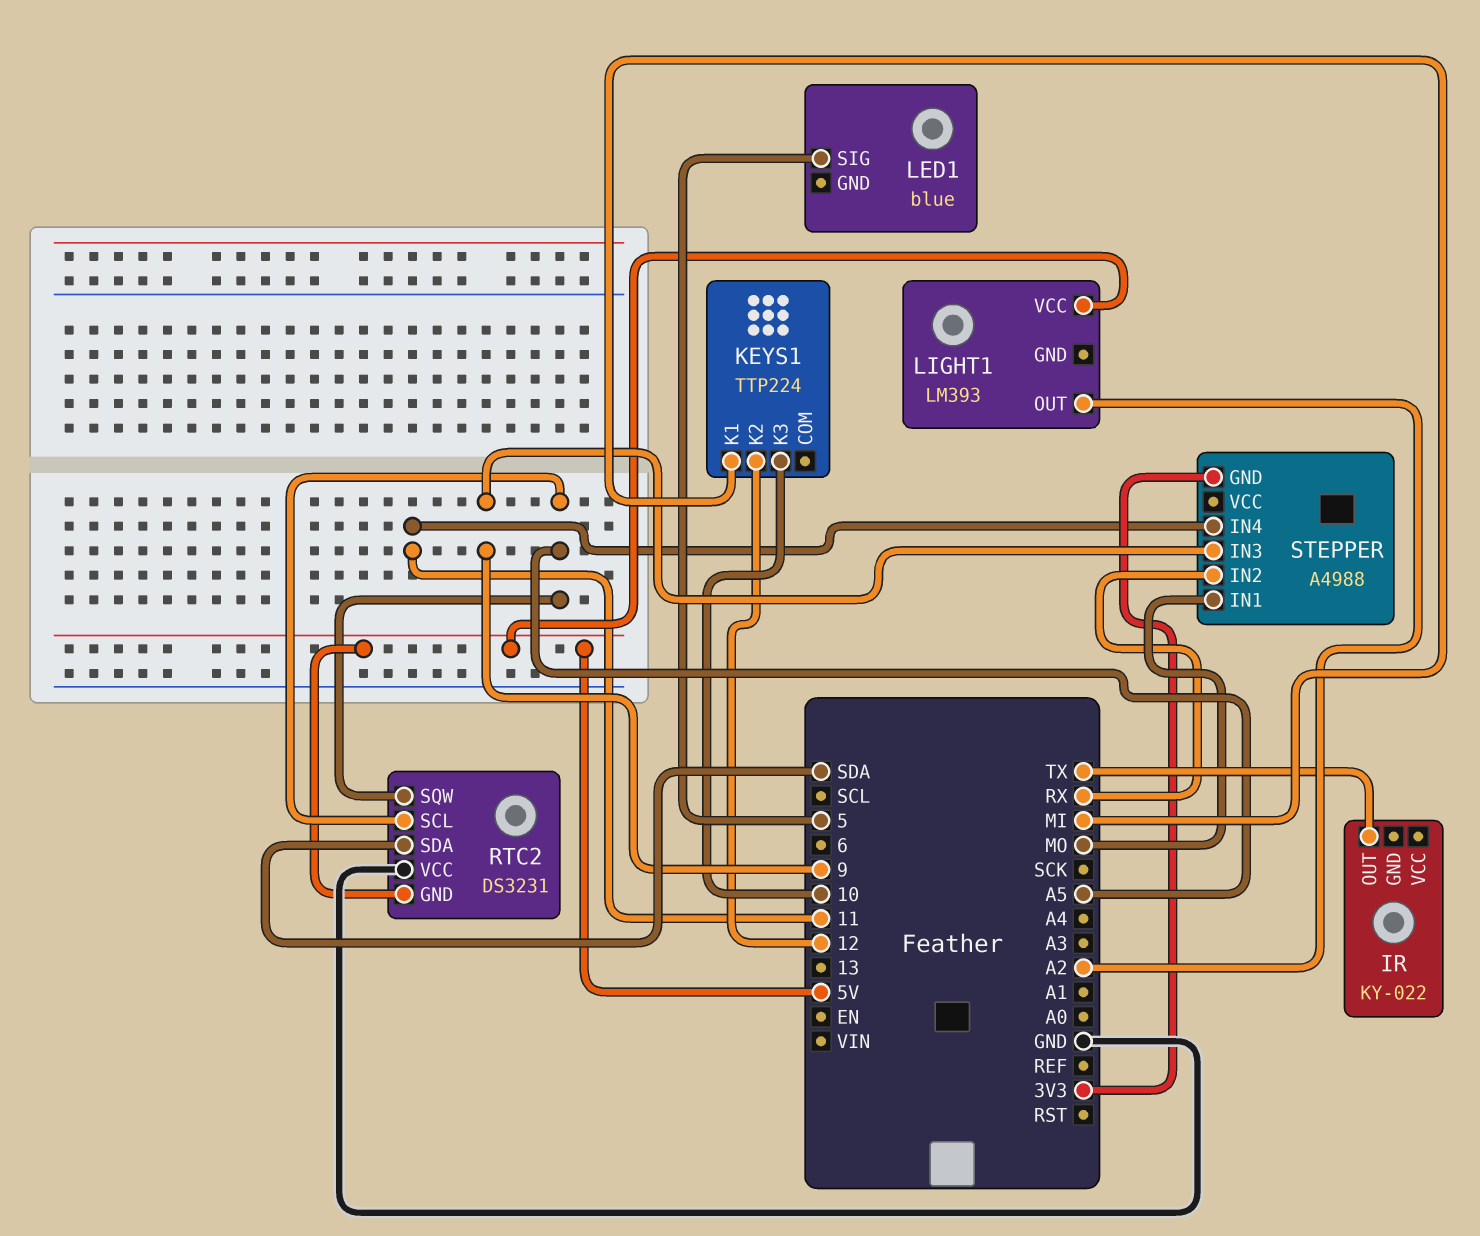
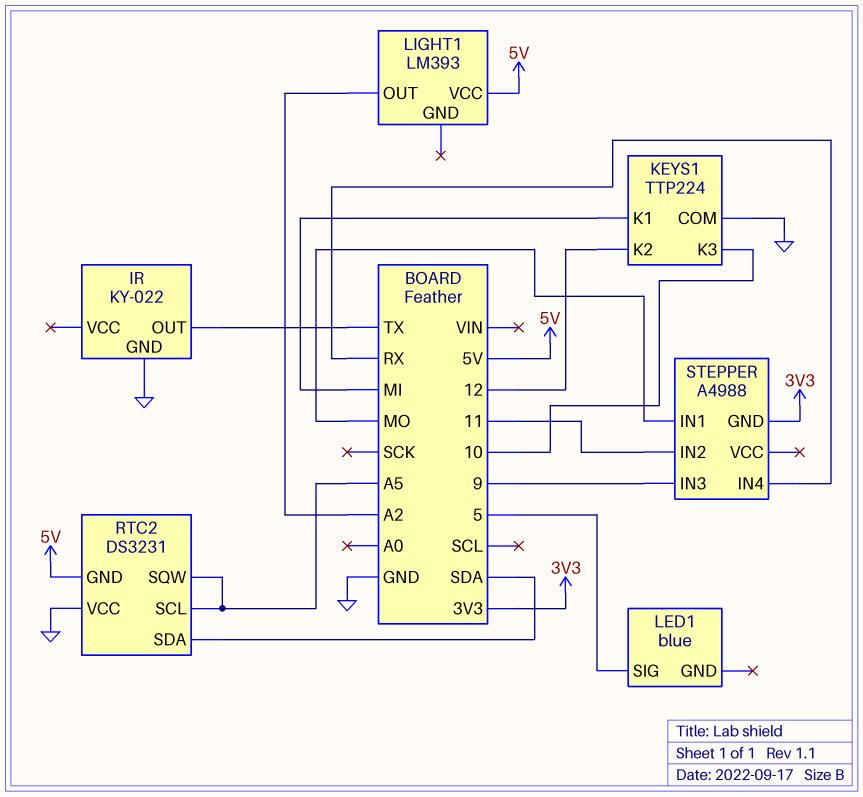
IR pin GND: none -> GND
KEYS1 pin COM: none -> GND
STEPPER pin IN2: RX -> 11
STEPPER pin IN4: 11 -> RX

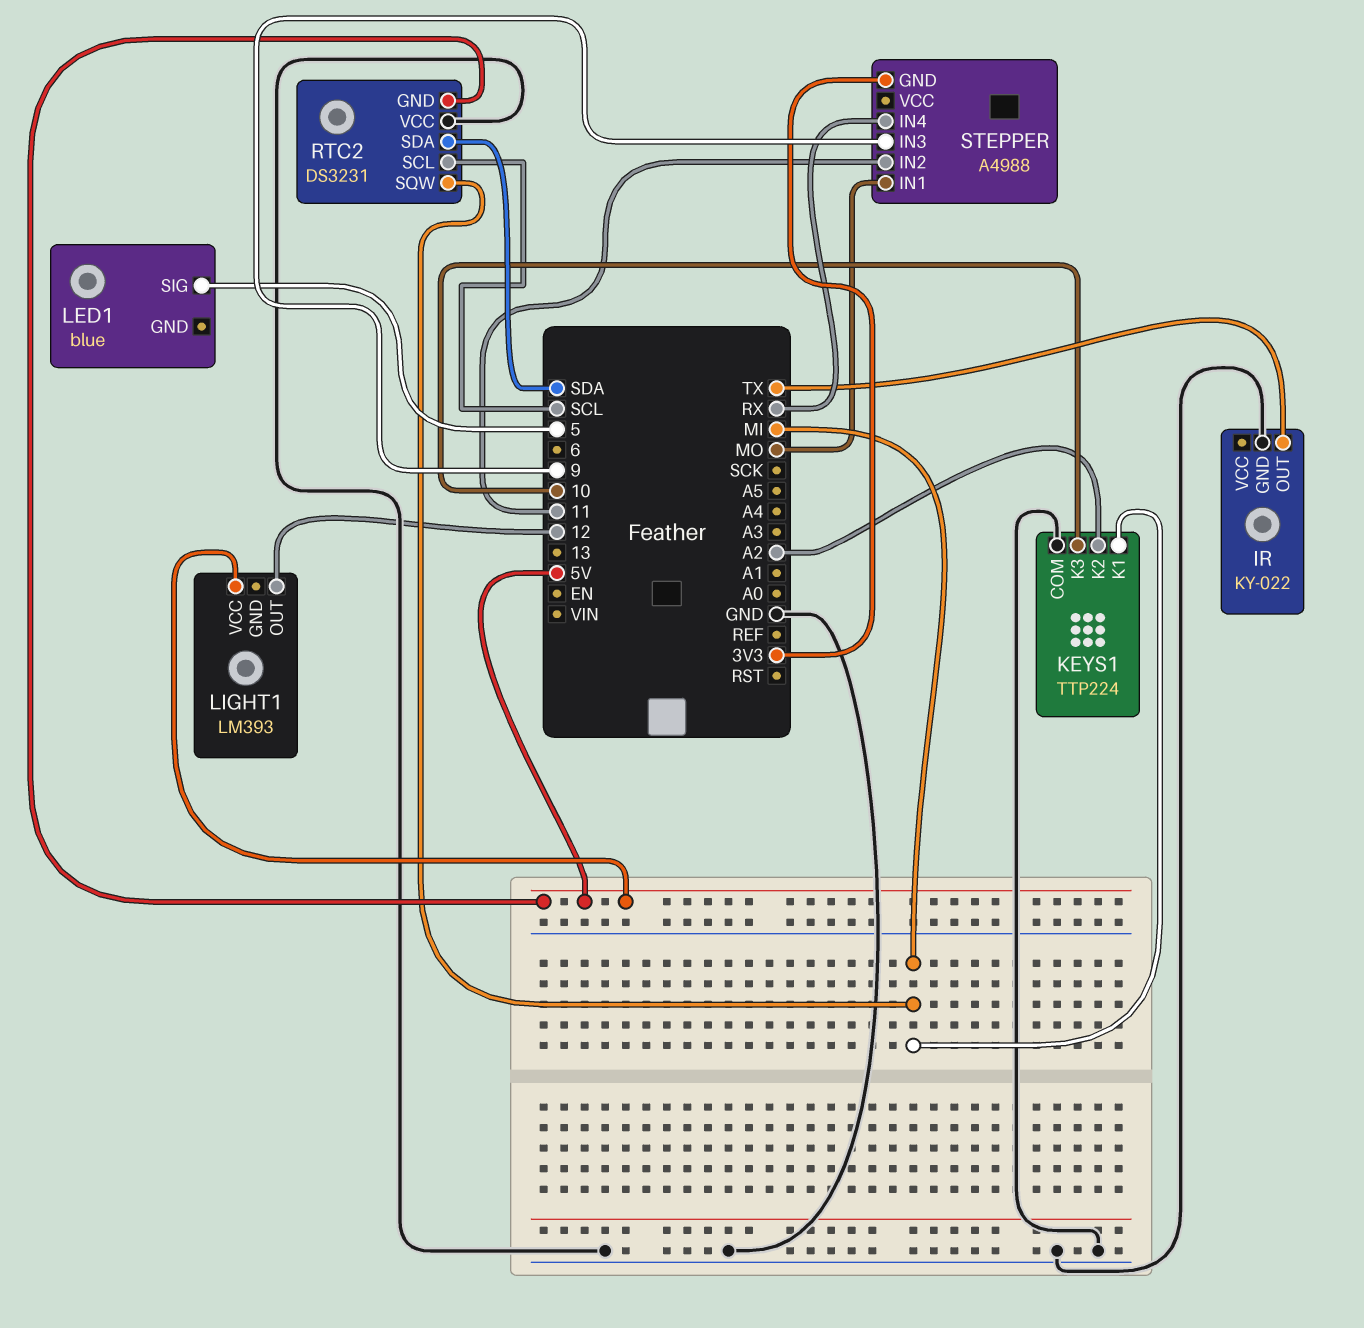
KEYS1 pin K2: 12 -> A2
LIGHT1 pin OUT: A2 -> 12
RTC2 pin SCL: A5 -> SCL
RTC2 pin SQW: A5 -> MI

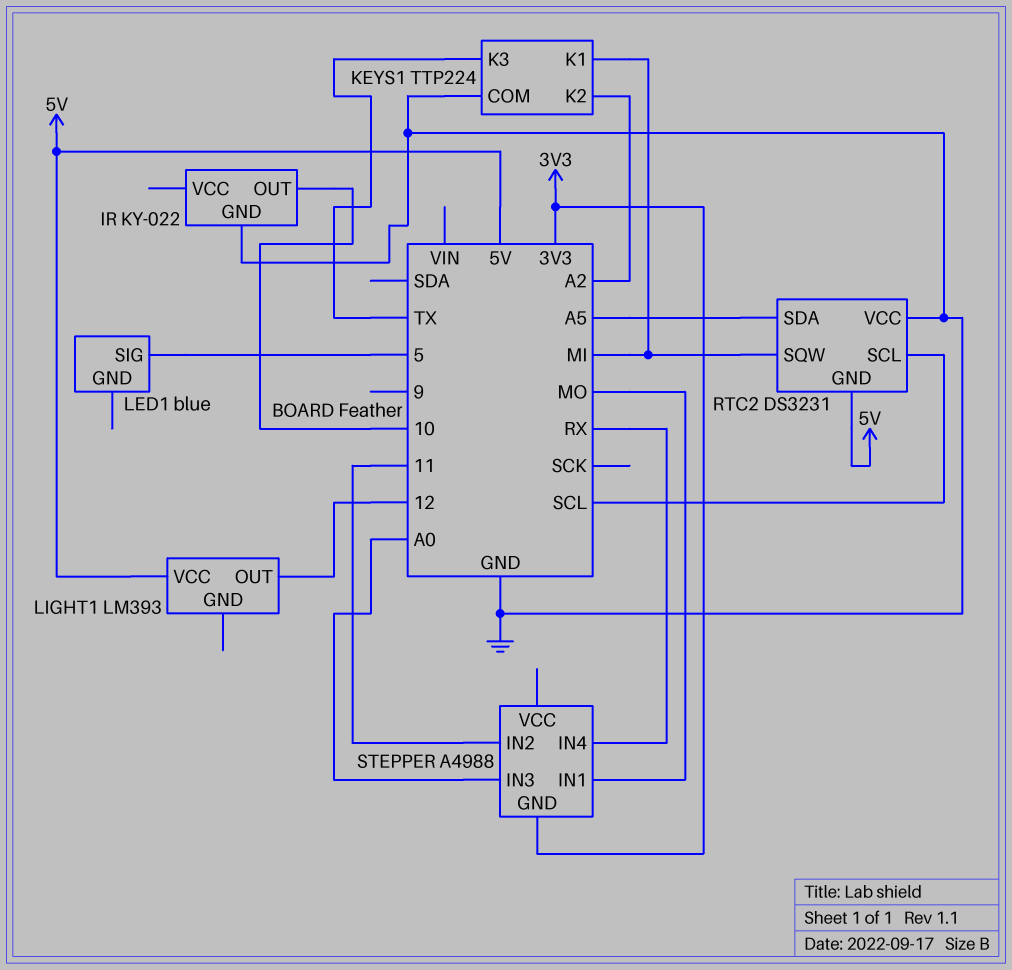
IR pin OUT: TX -> 10
KEYS1 pin K3: 10 -> TX
RTC2 pin SDA: SDA -> A5
STEPPER pin IN3: 9 -> A0

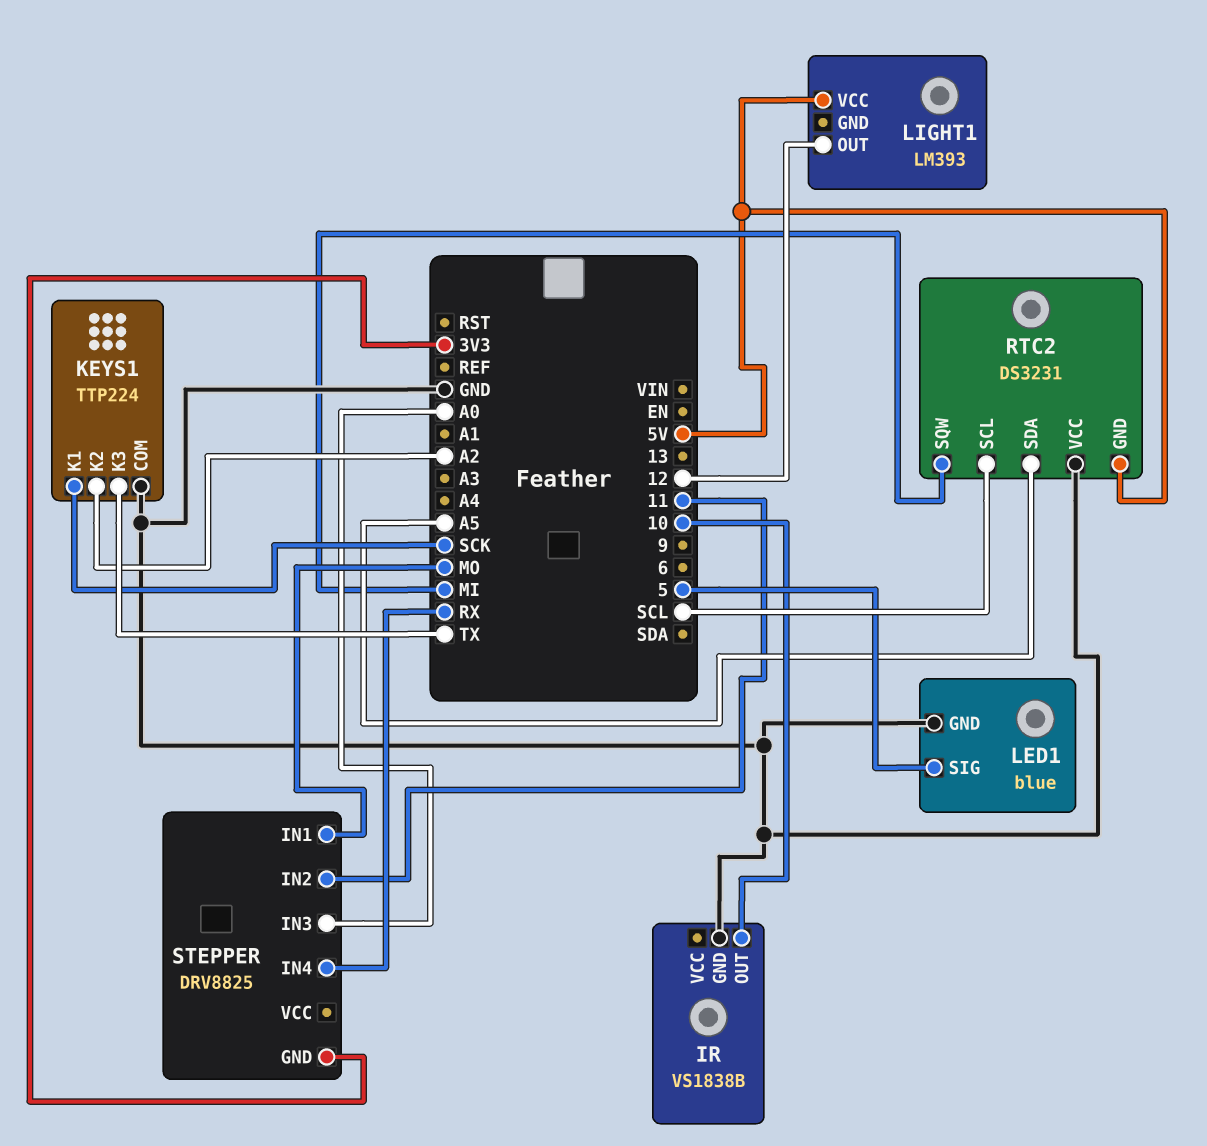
IR: KY-022 -> VS1838B
KEYS1 pin K1: MI -> SCK
LED1 pin GND: none -> GND
STEPPER: A4988 -> DRV8825

